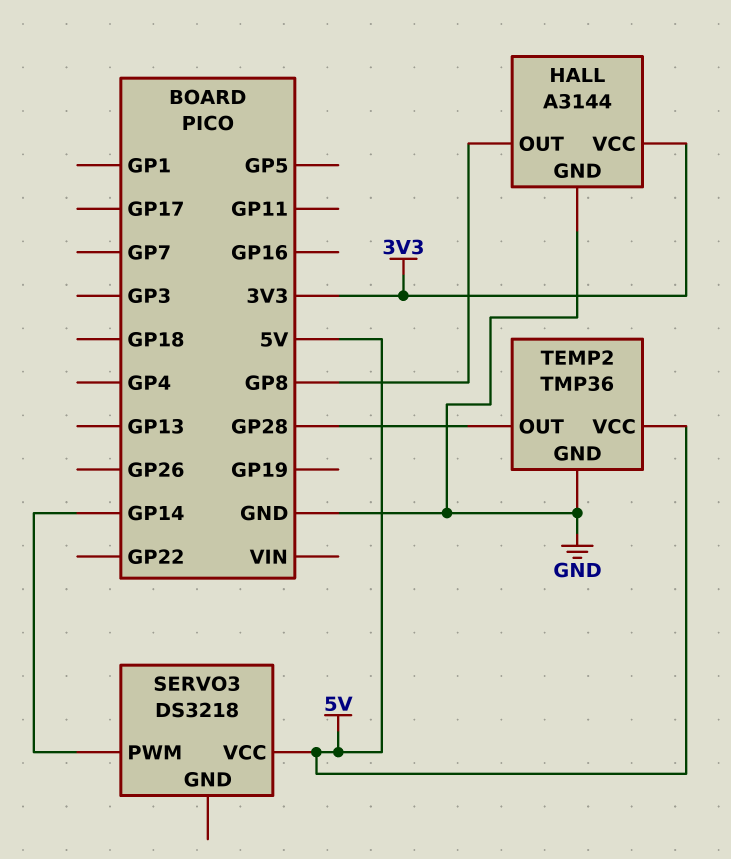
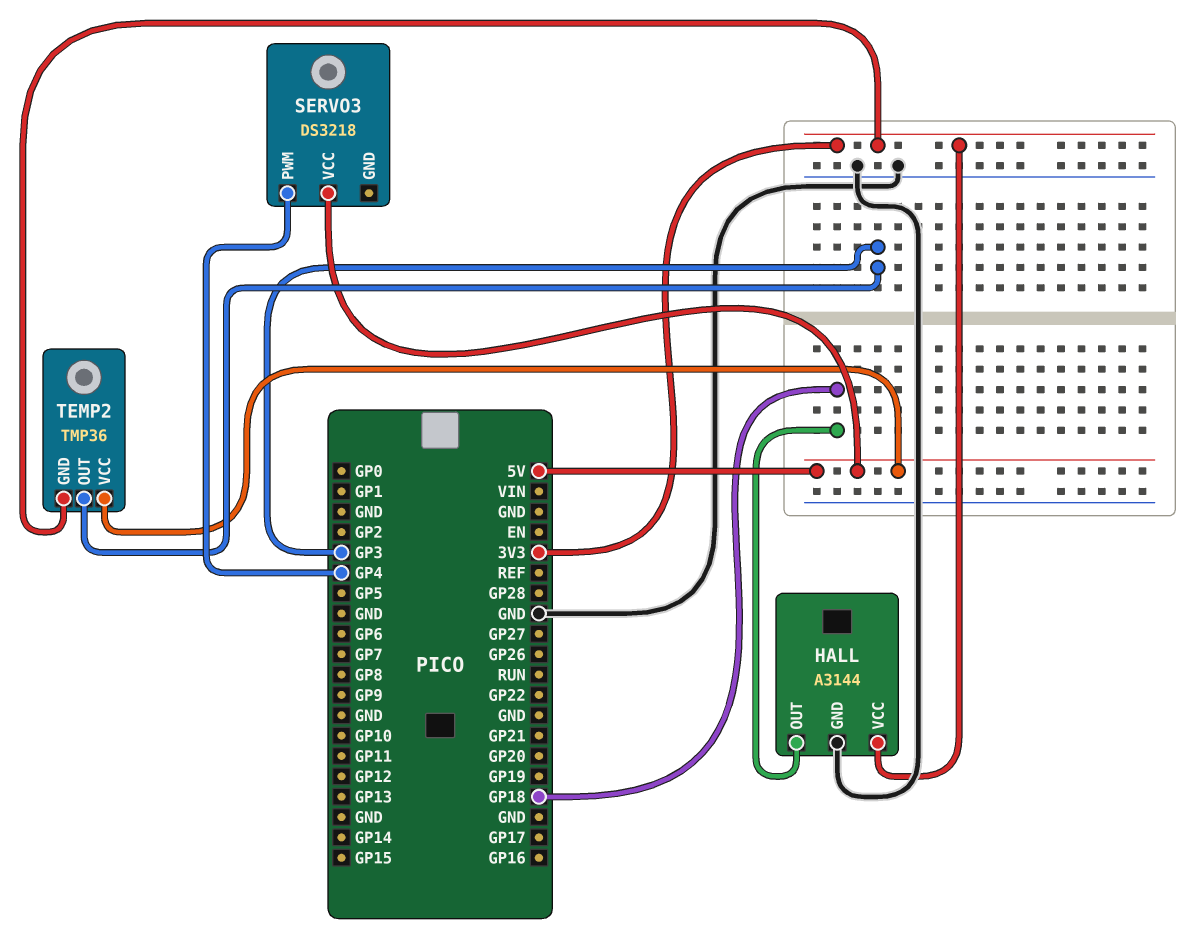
HALL pin OUT: GP8 -> GP18
SERVO3 pin PWM: GP14 -> GP4
TEMP2 pin GND: GND -> 3V3
TEMP2 pin OUT: GP28 -> GP3

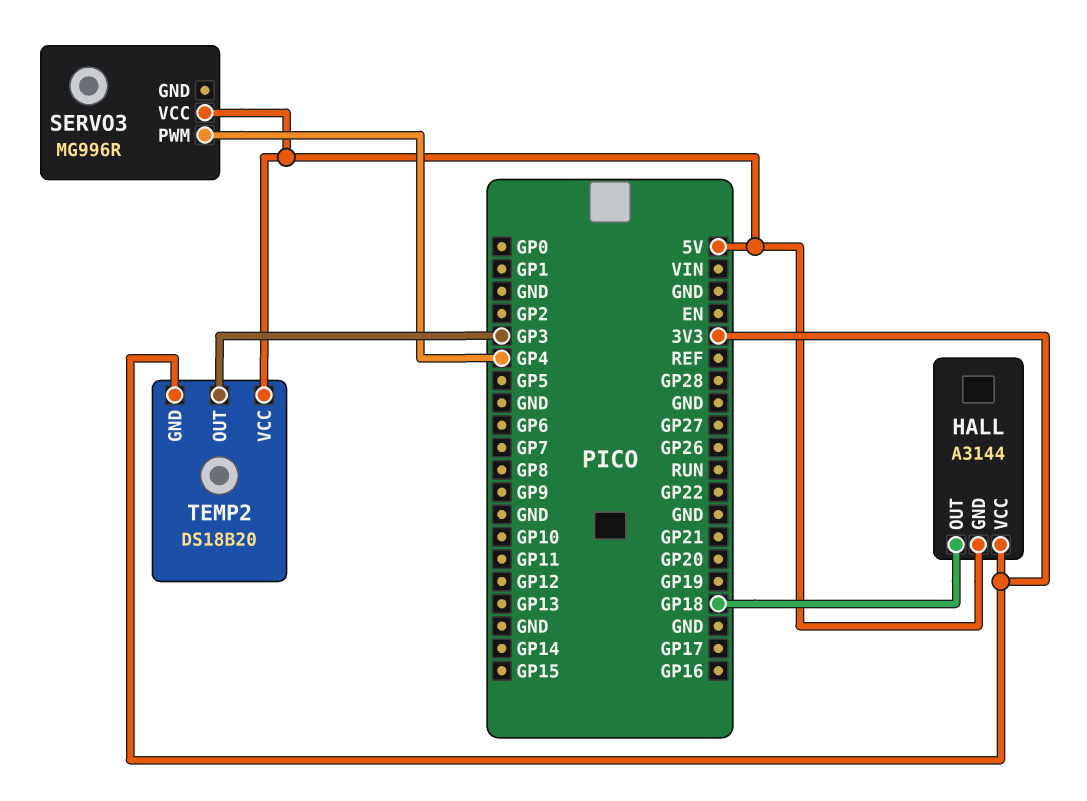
HALL pin GND: GND -> 5V
SERVO3: DS3218 -> MG996R
TEMP2: TMP36 -> DS18B20

